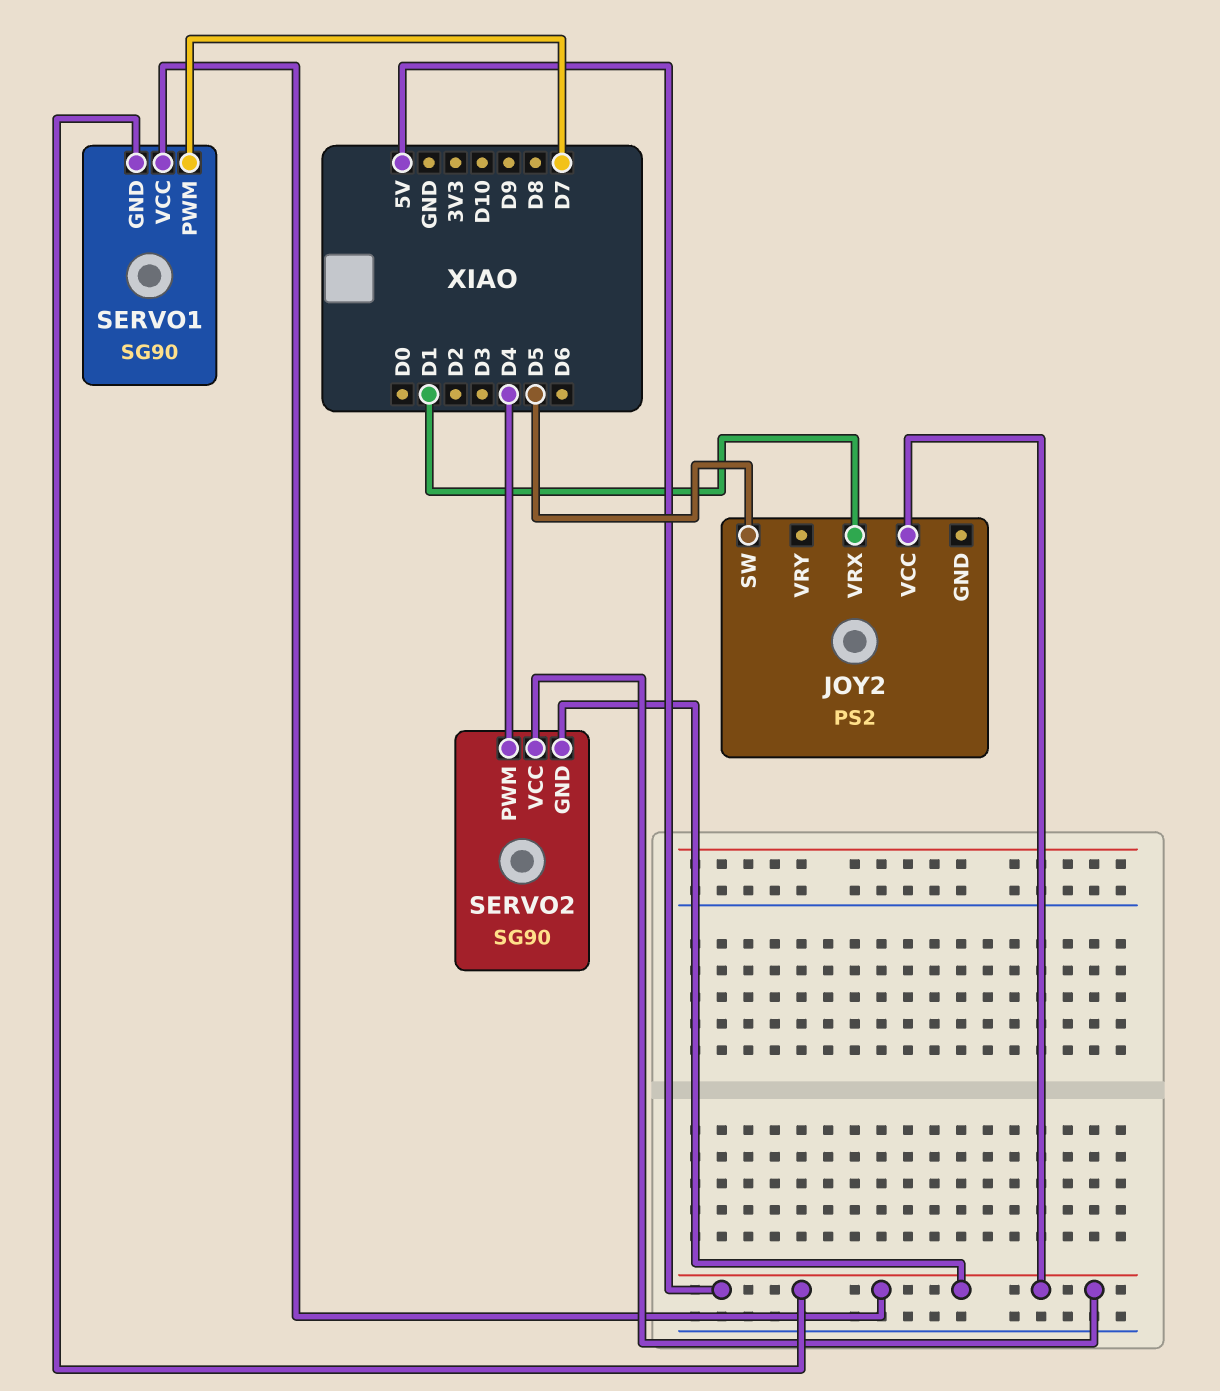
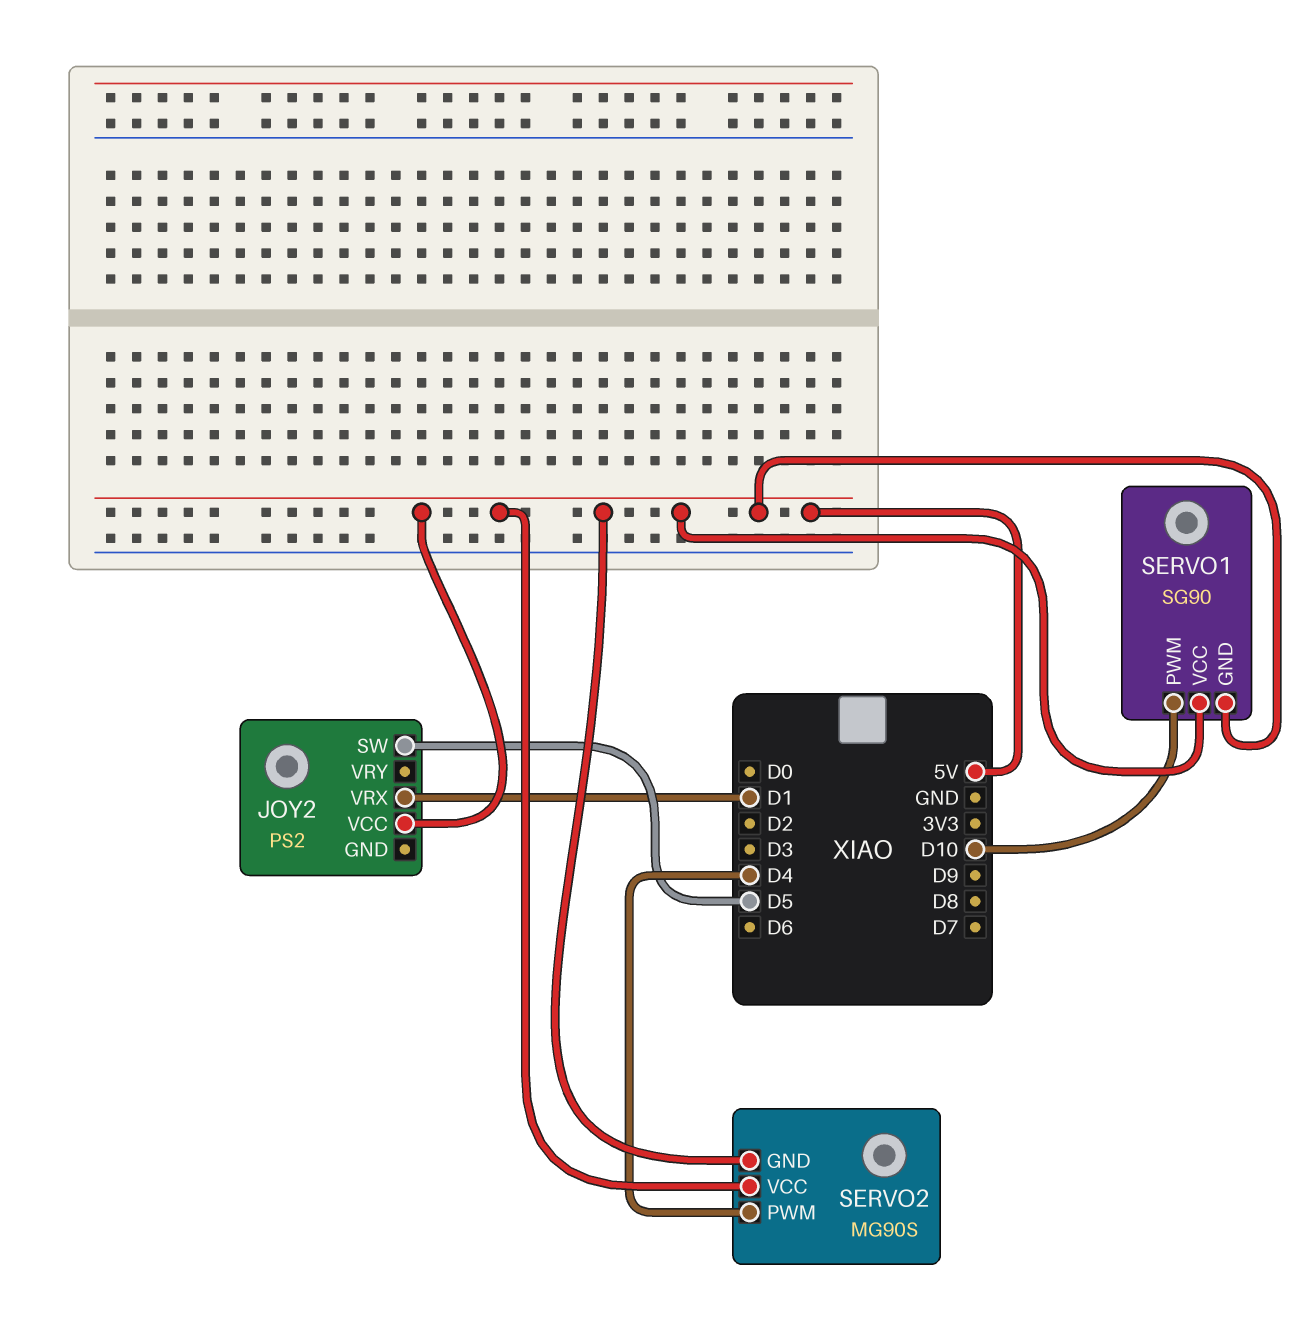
SERVO1 pin PWM: D7 -> D10
SERVO2: SG90 -> MG90S

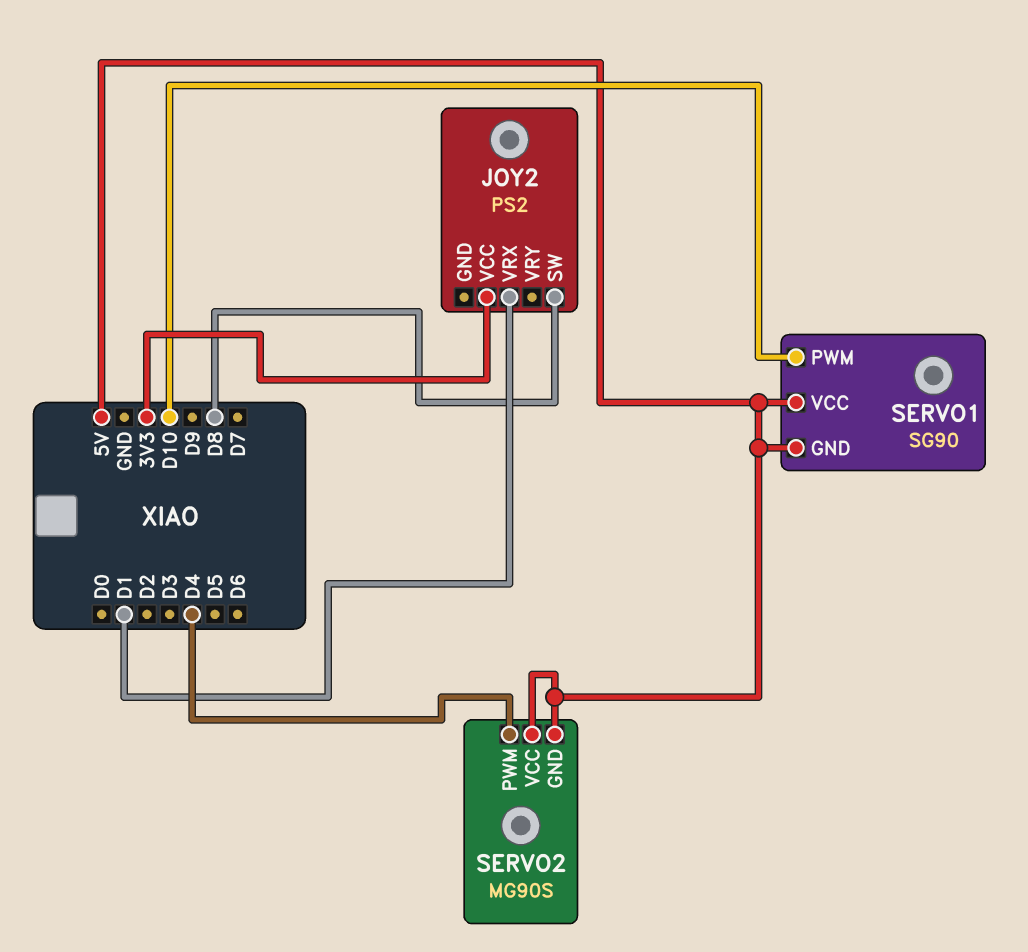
JOY2 pin SW: D5 -> D8
JOY2 pin VCC: 5V -> 3V3

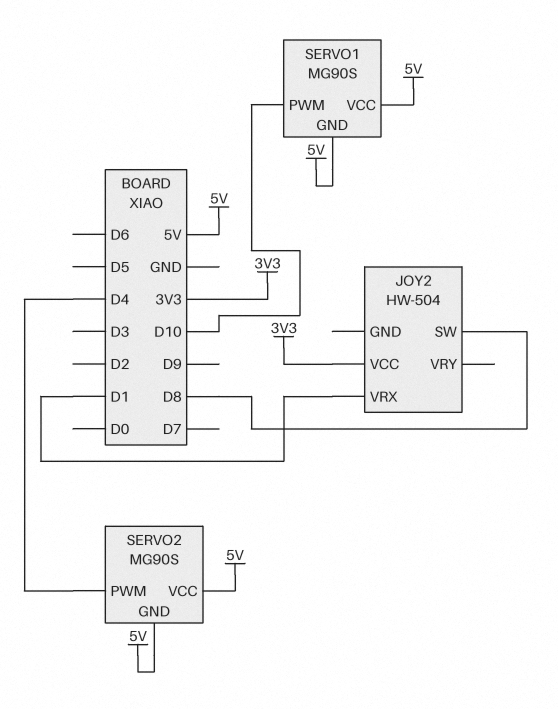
JOY2: PS2 -> HW-504
SERVO1: SG90 -> MG90S

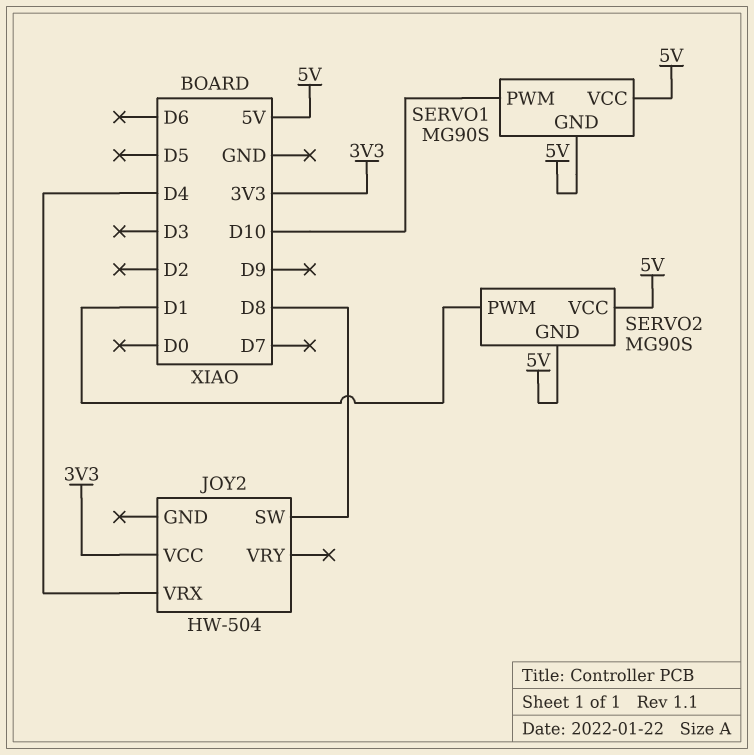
JOY2 pin VRX: D1 -> D4
SERVO2 pin PWM: D4 -> D1

